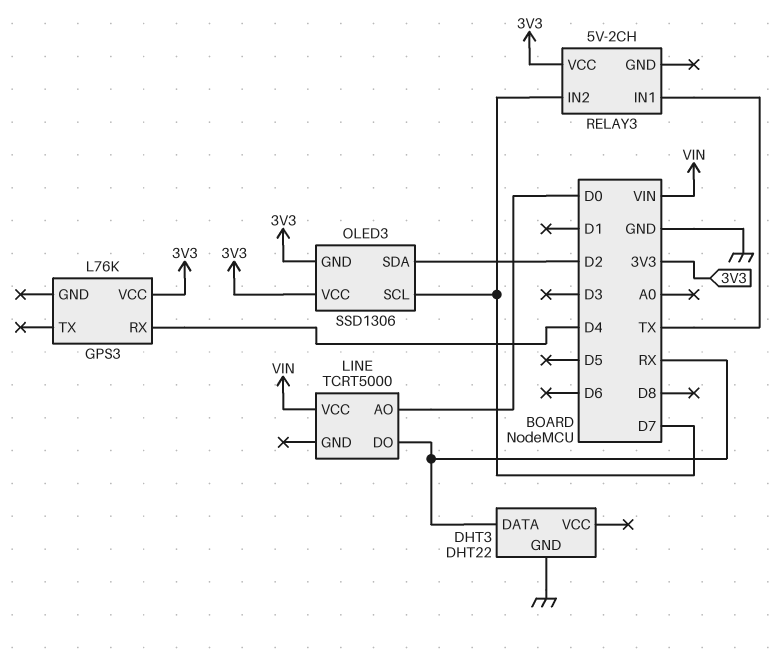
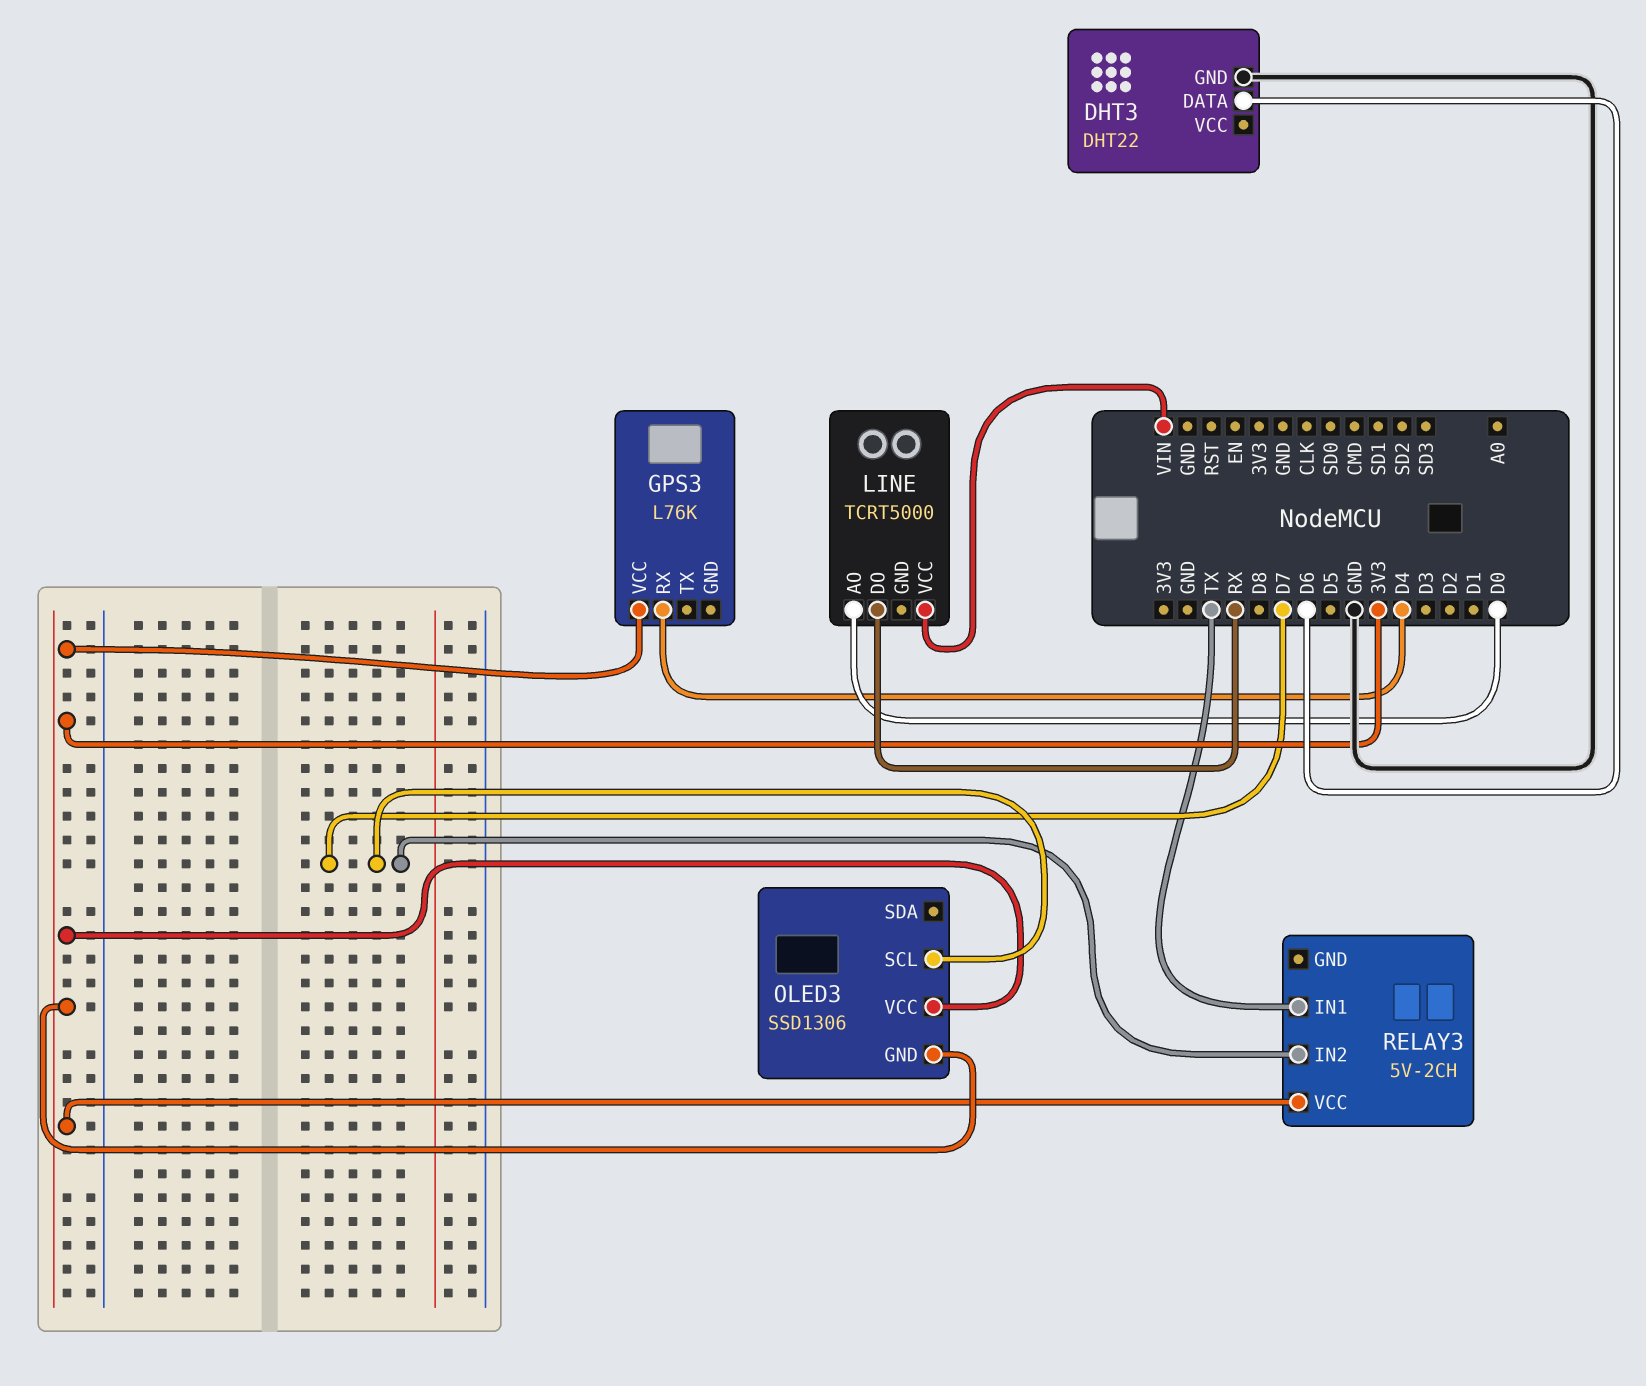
DHT3 pin DATA: RX -> D6
OLED3 pin SDA: D2 -> none

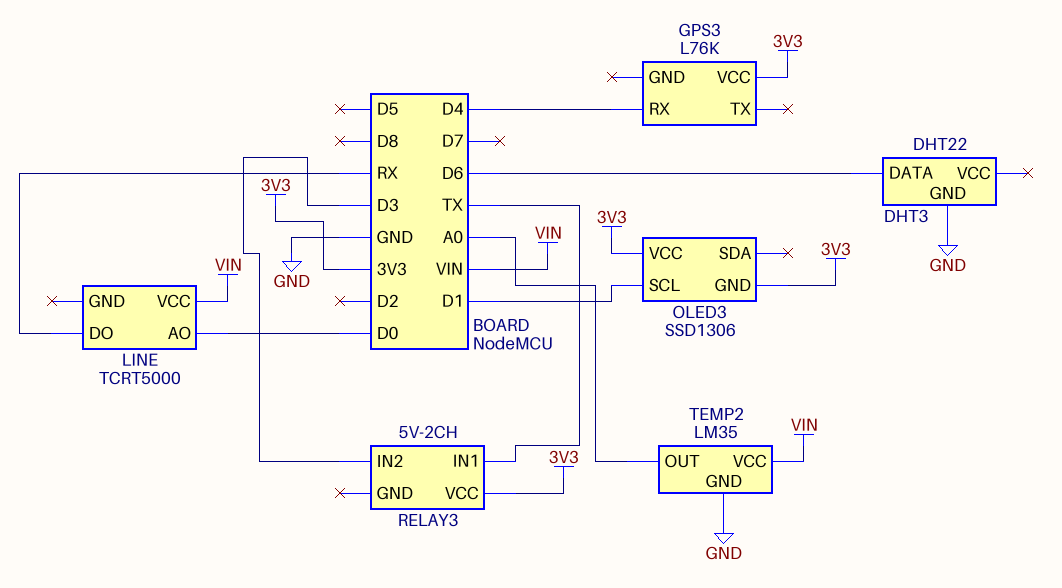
OLED3 pin SCL: D7 -> D1
RELAY3 pin IN2: D7 -> D3
TEMP2: none -> LM35
TEMP2 pin GND: none -> GND
TEMP2 pin OUT: none -> A0
TEMP2 pin VCC: none -> VIN

